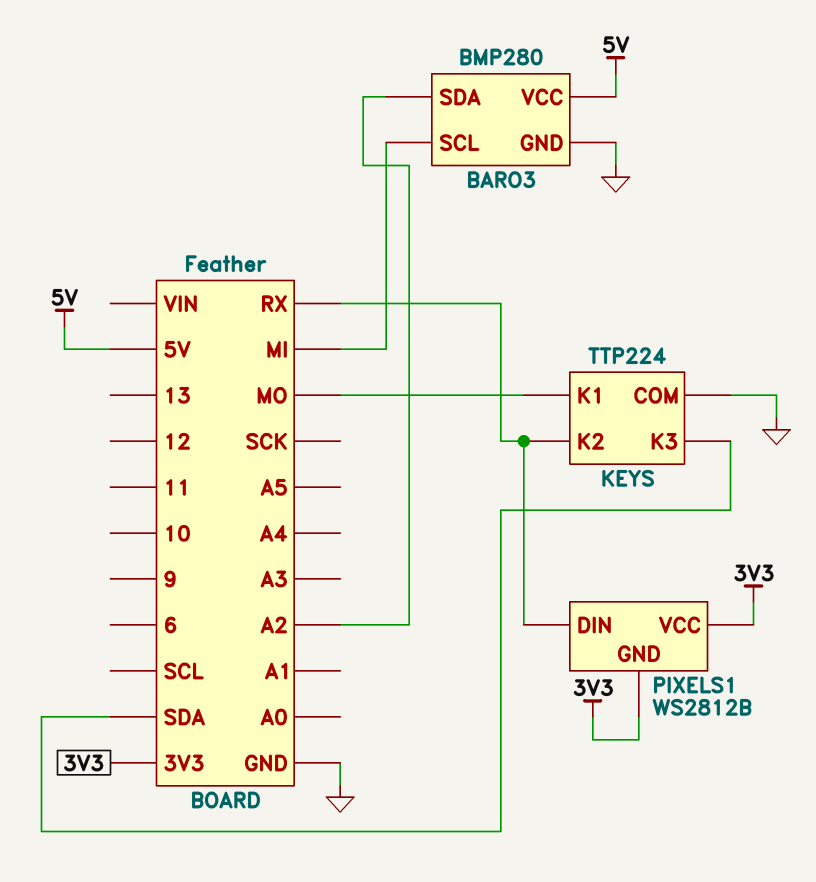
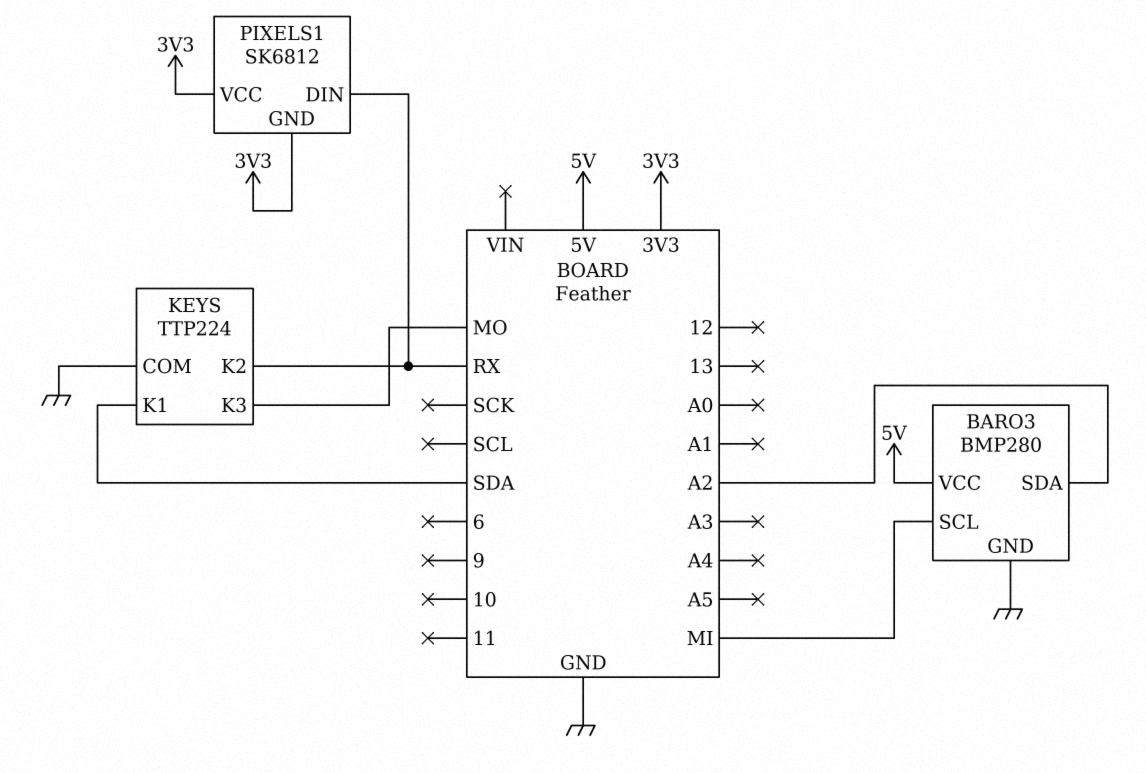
KEYS pin K1: MO -> SDA
KEYS pin K3: SDA -> MO
PIXELS1: WS2812B -> SK6812

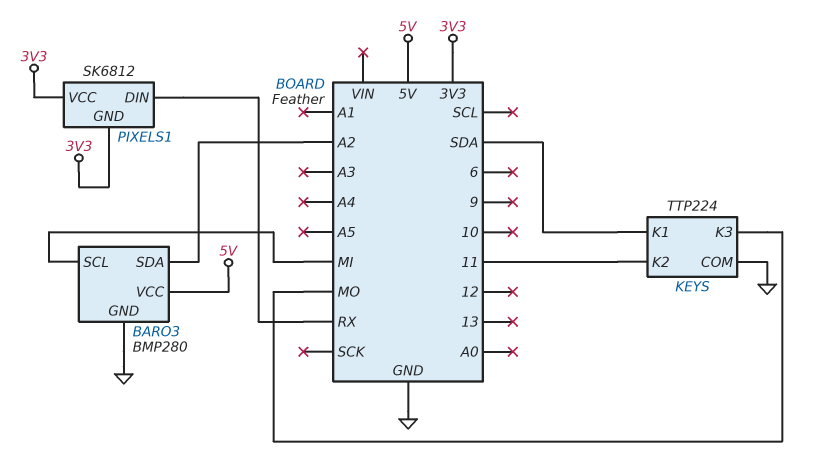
KEYS pin K2: RX -> 11

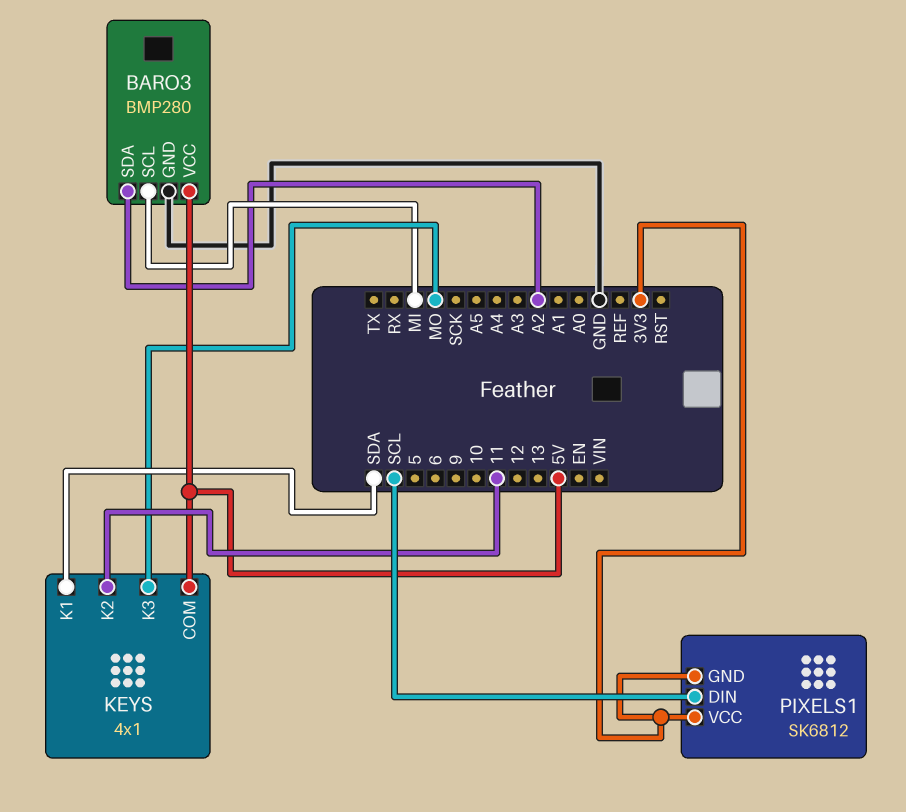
KEYS: TTP224 -> 4x1
KEYS pin COM: GND -> 5V
PIXELS1 pin DIN: RX -> SCL

